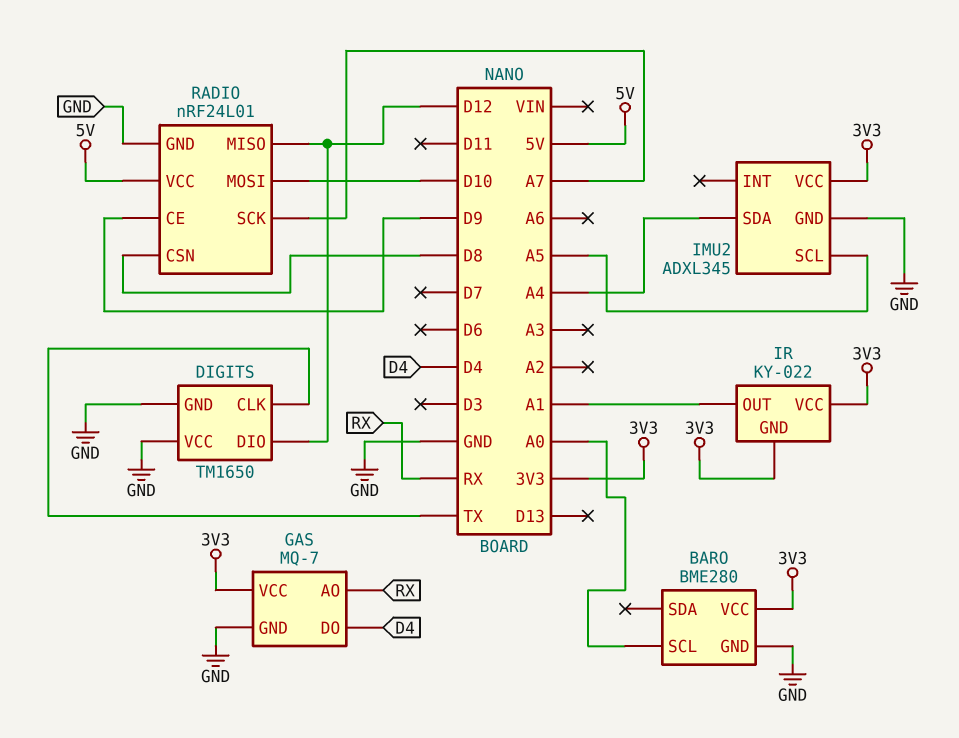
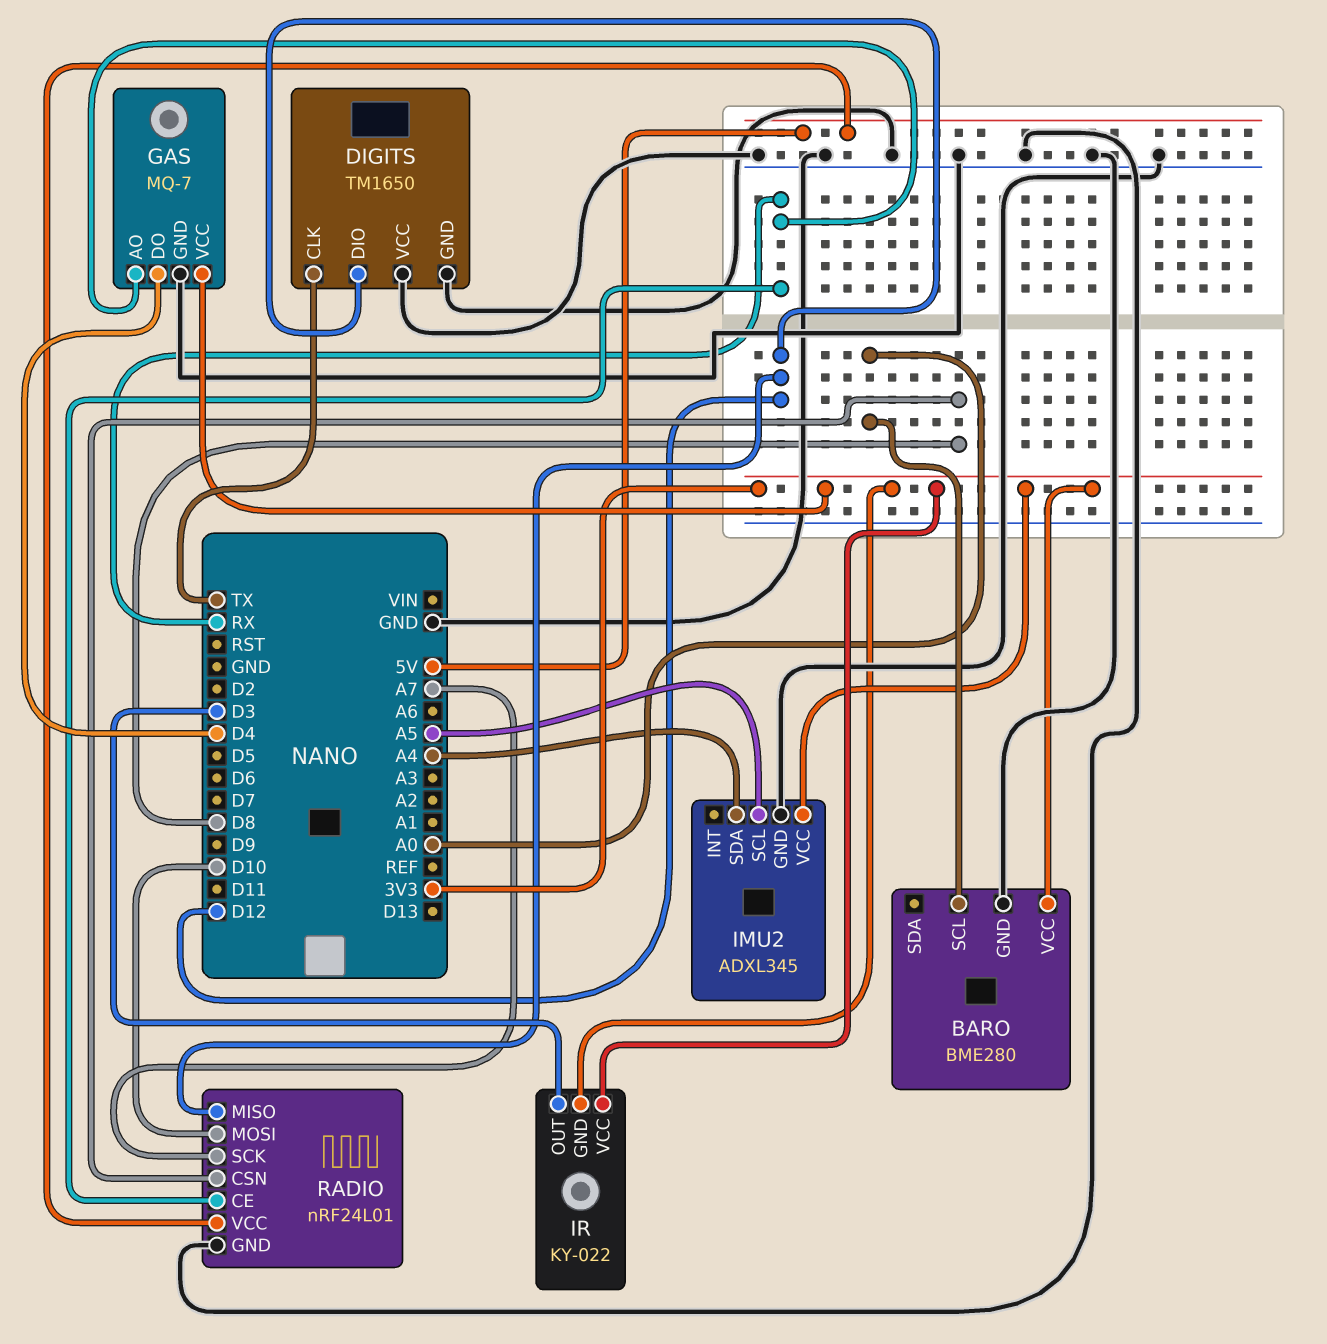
IR pin OUT: A1 -> D3
RADIO pin CE: D9 -> RX

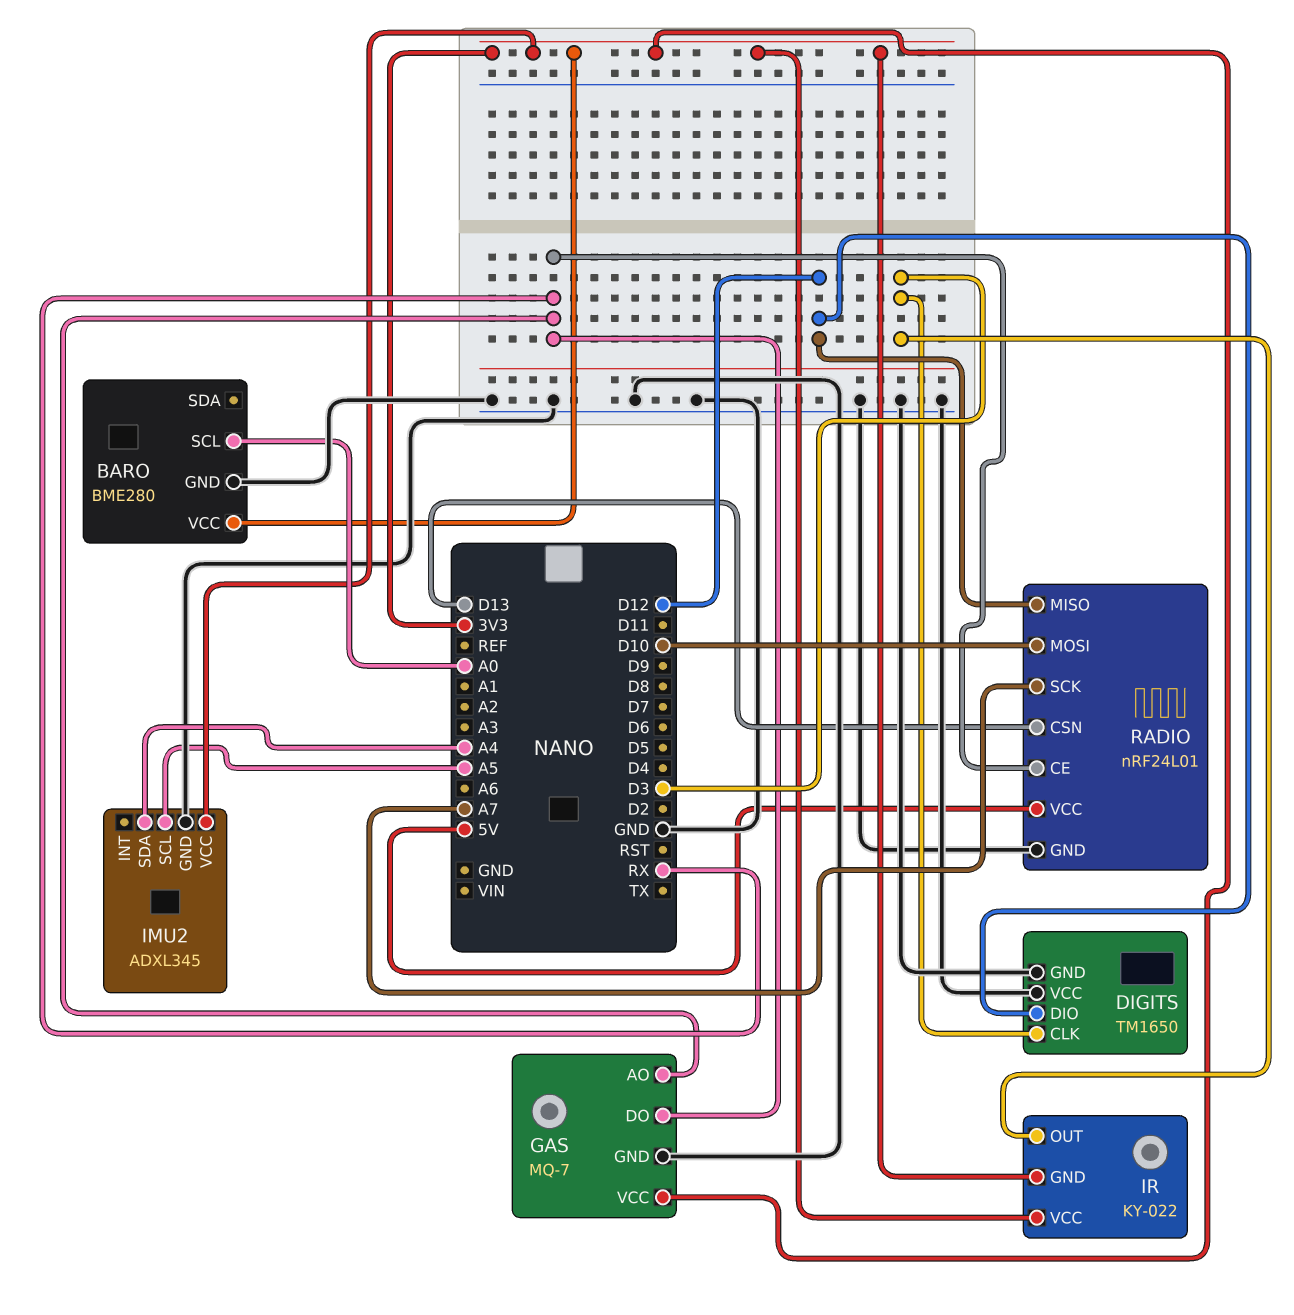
DIGITS pin CLK: TX -> D3
GAS pin DO: D4 -> RX
RADIO pin CSN: D8 -> D13

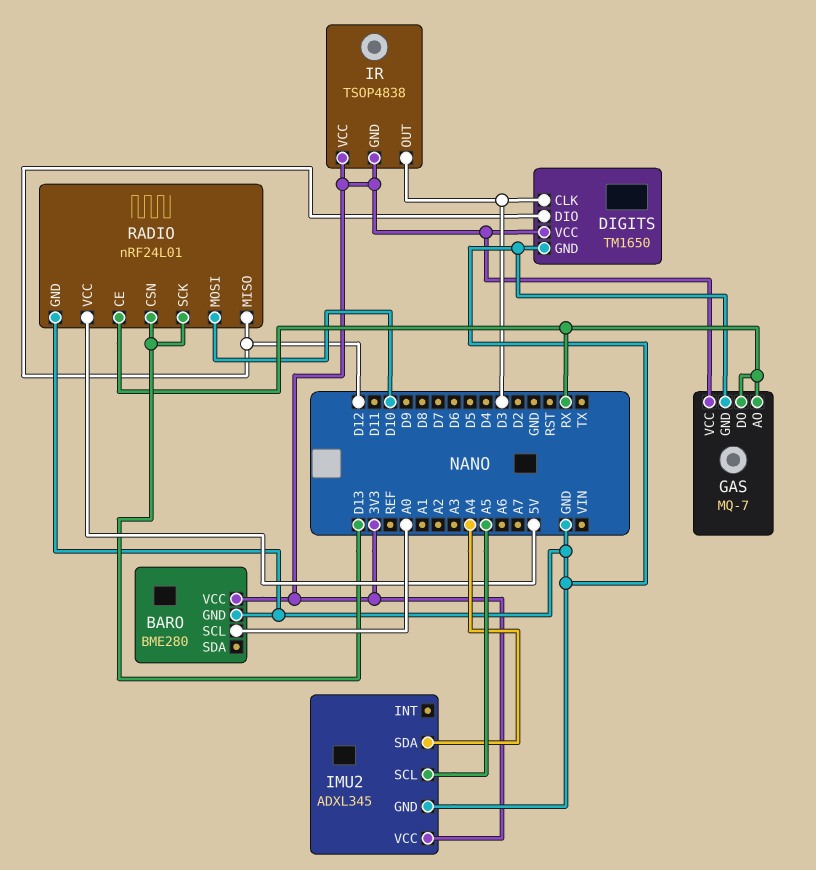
DIGITS pin VCC: GND -> 3V3
IR: KY-022 -> TSOP4838
RADIO pin SCK: A7 -> D13

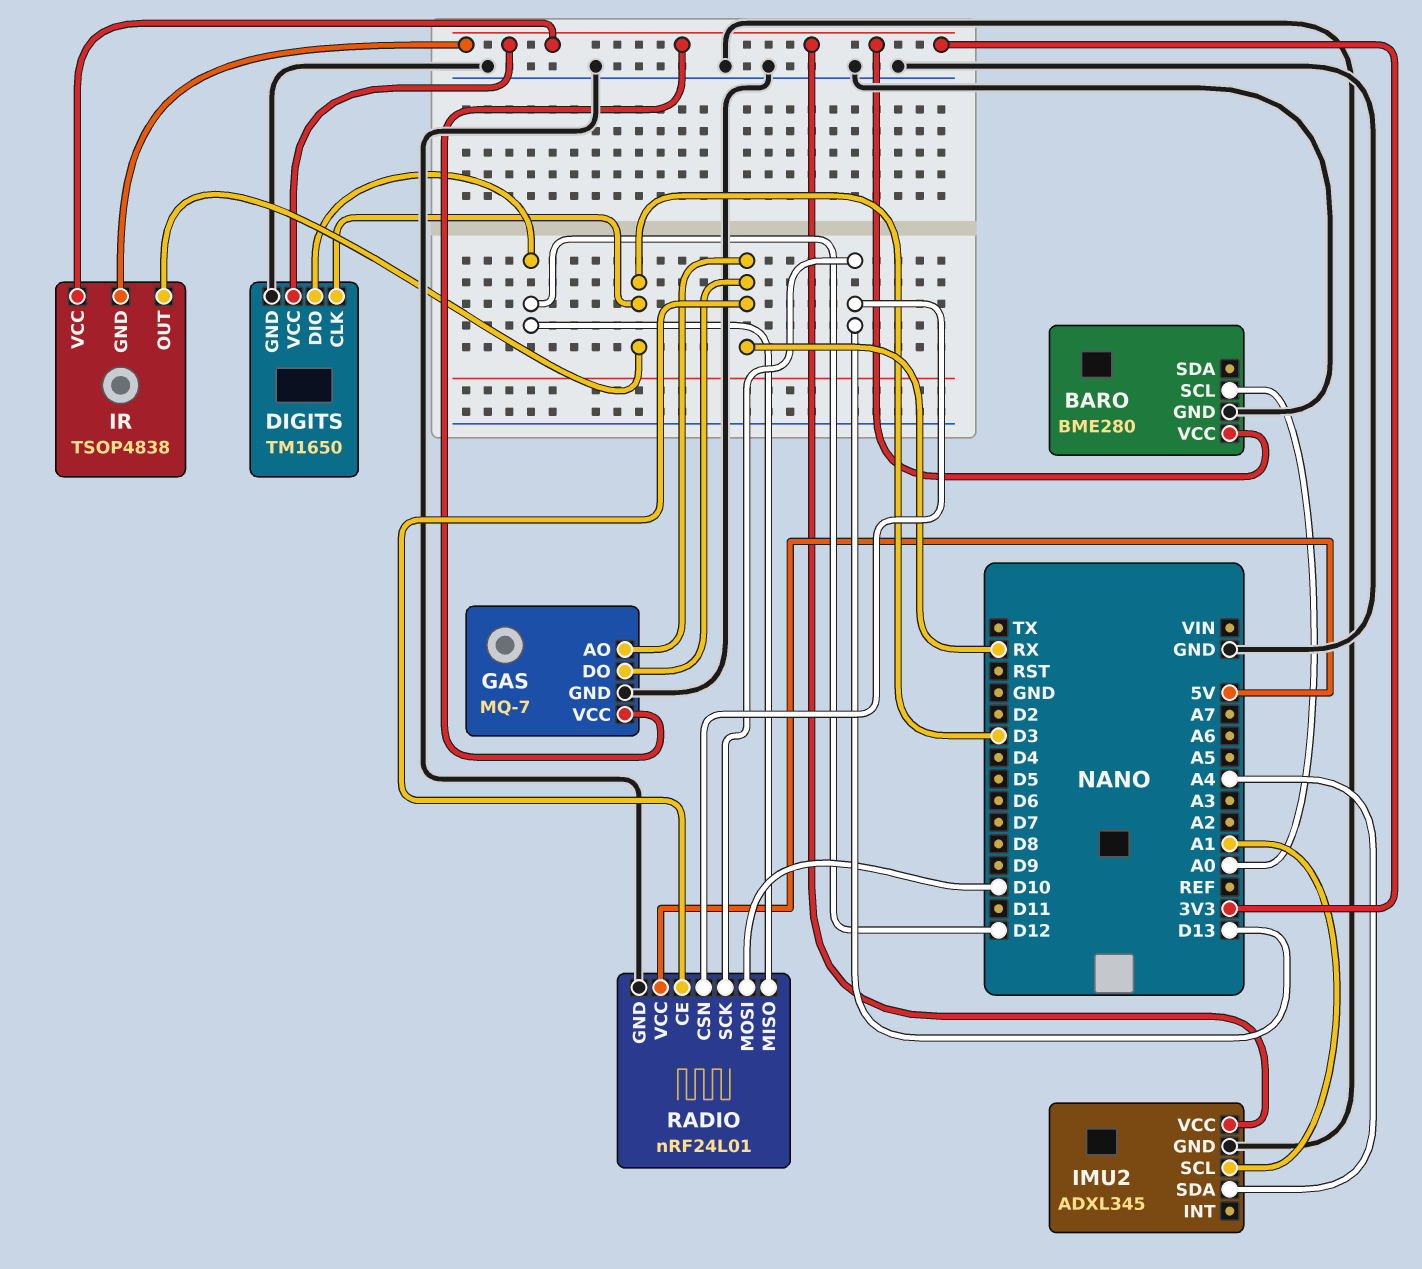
IMU2 pin SCL: A5 -> A1

